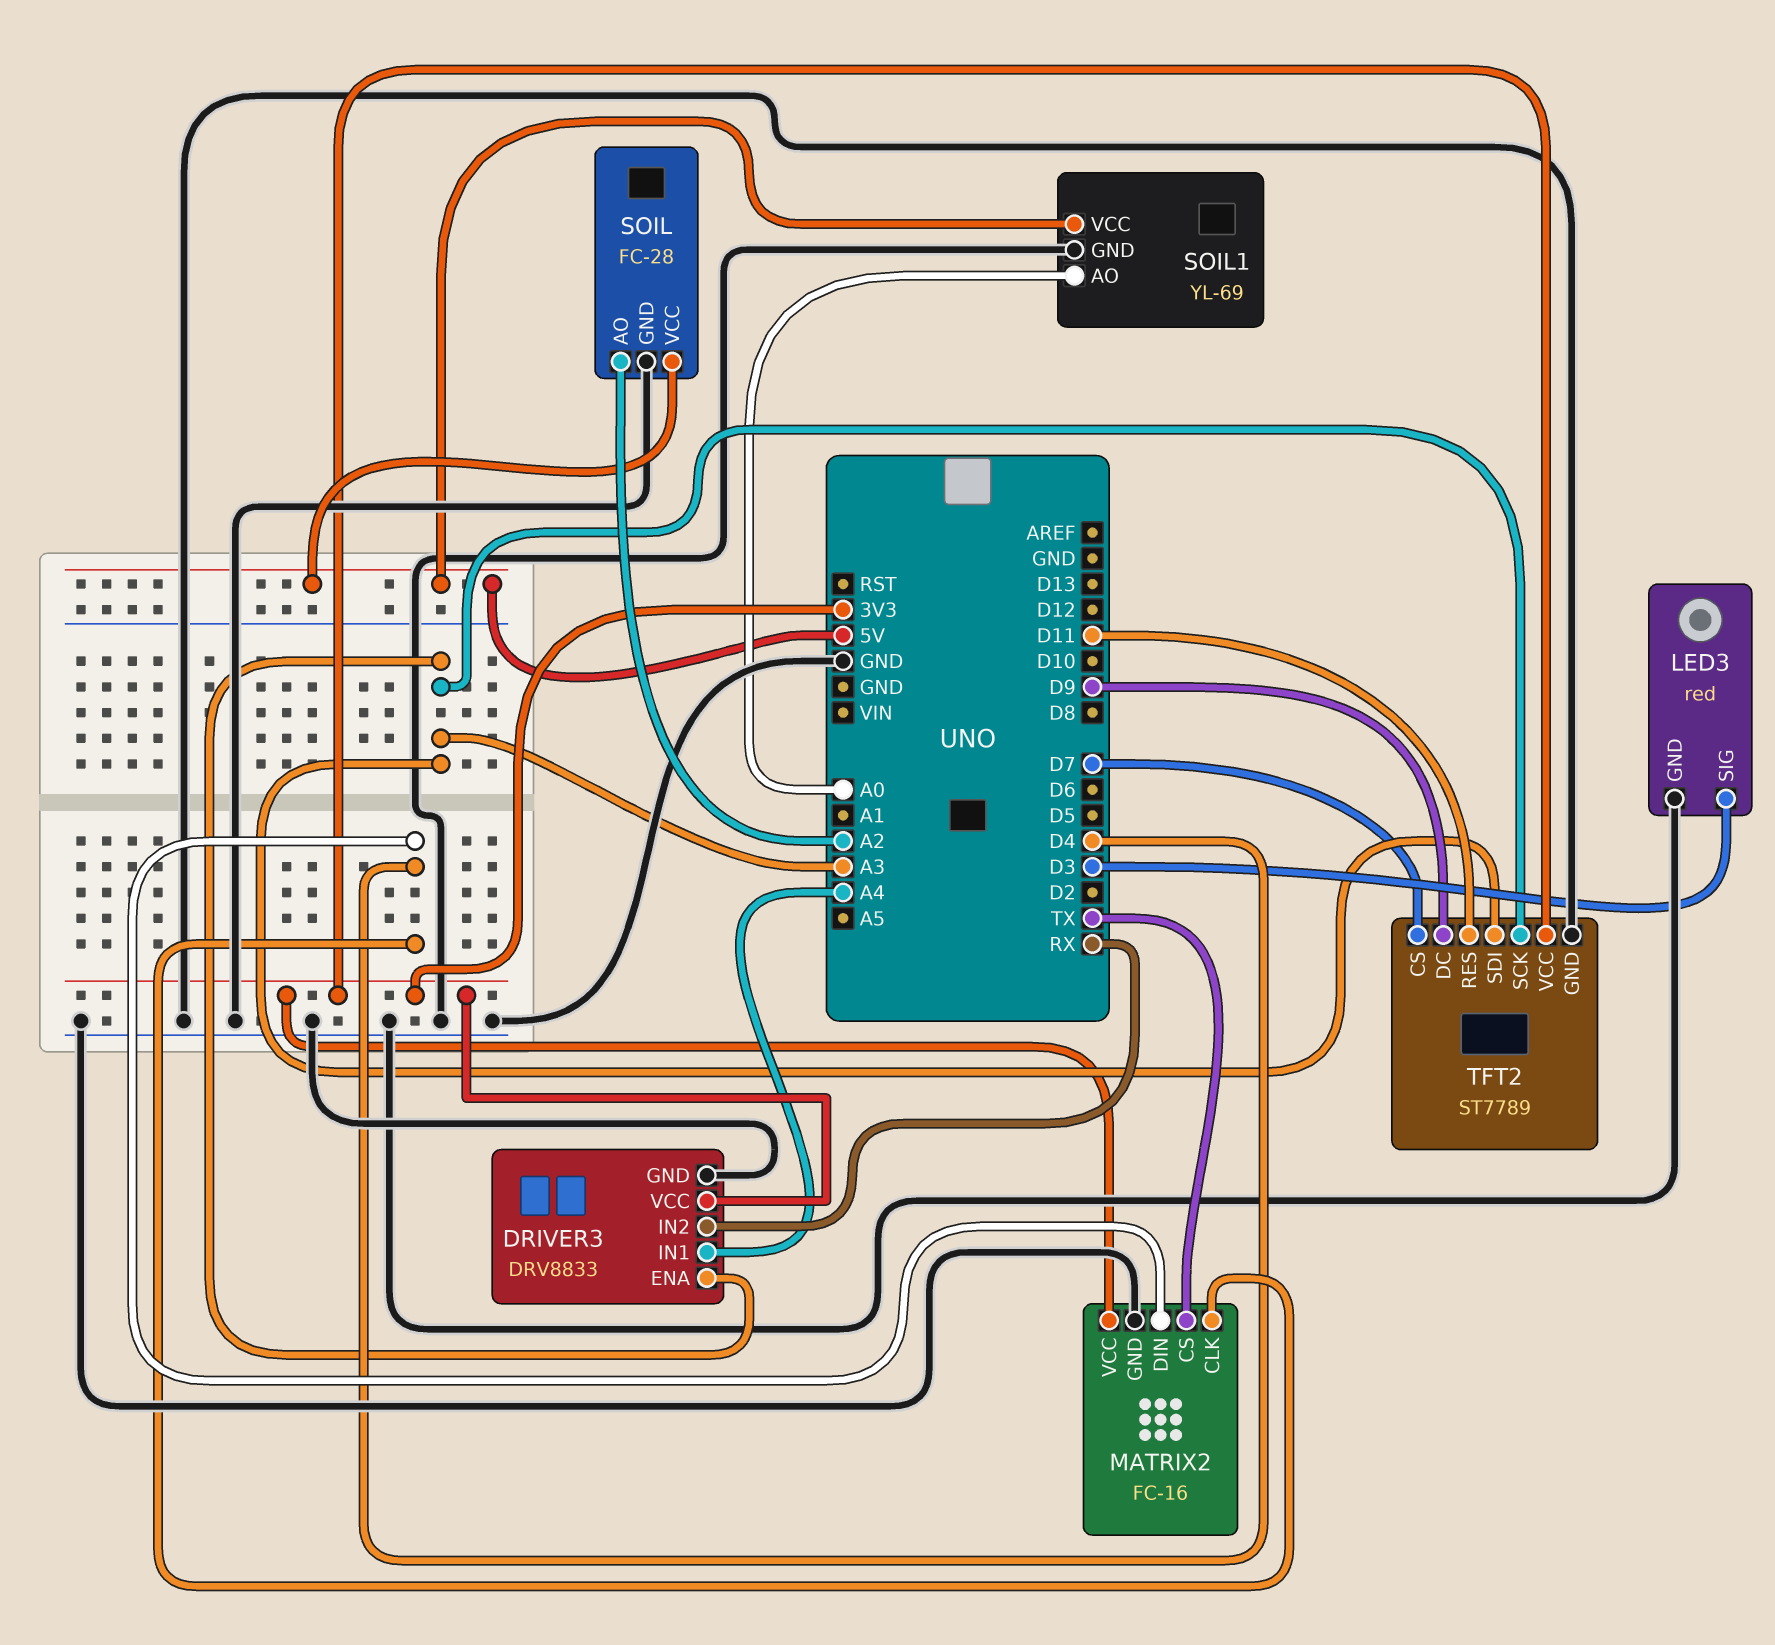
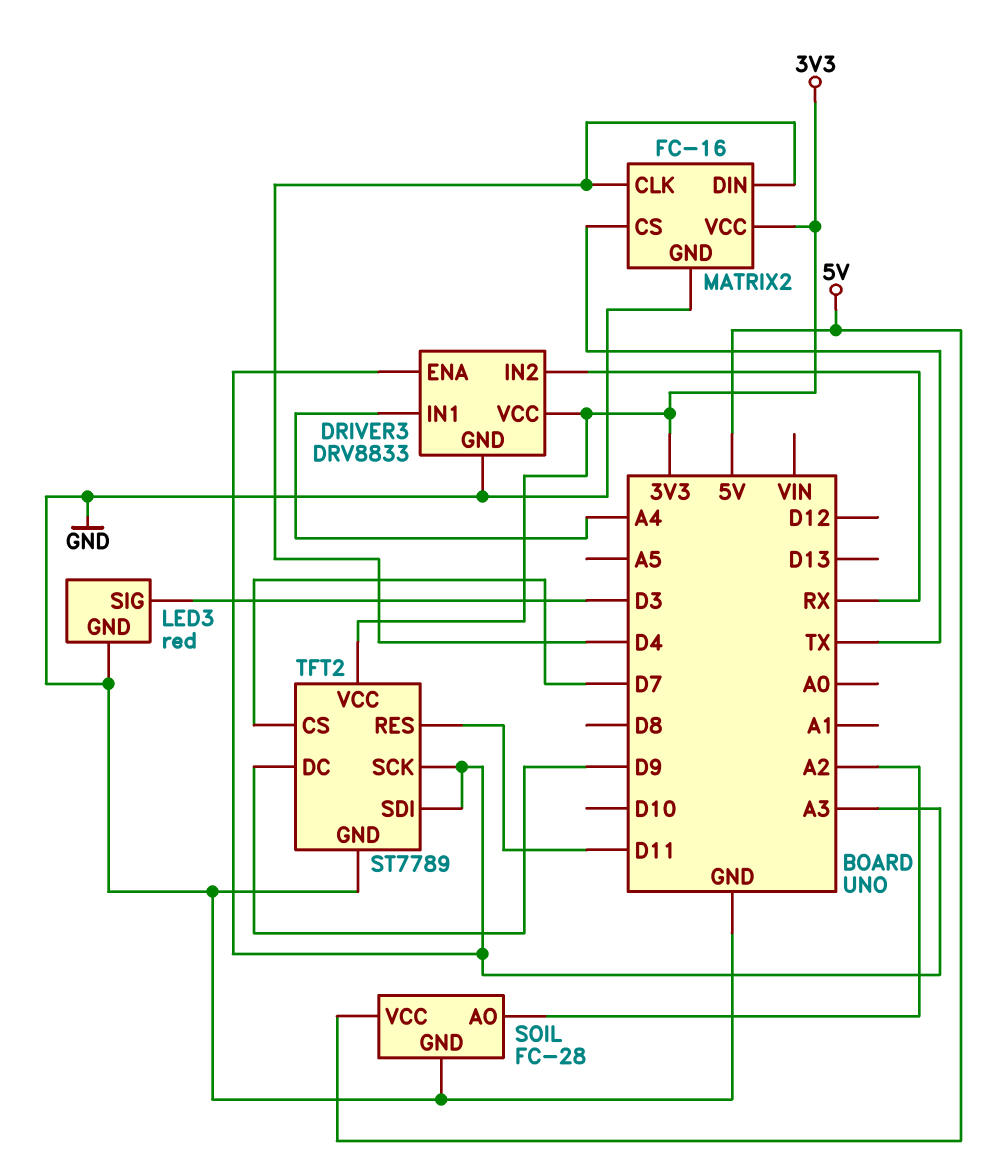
SOIL1: YL-69 -> none
SOIL1 pin AO: A0 -> none
SOIL1 pin GND: GND -> none
SOIL1 pin VCC: 5V -> none

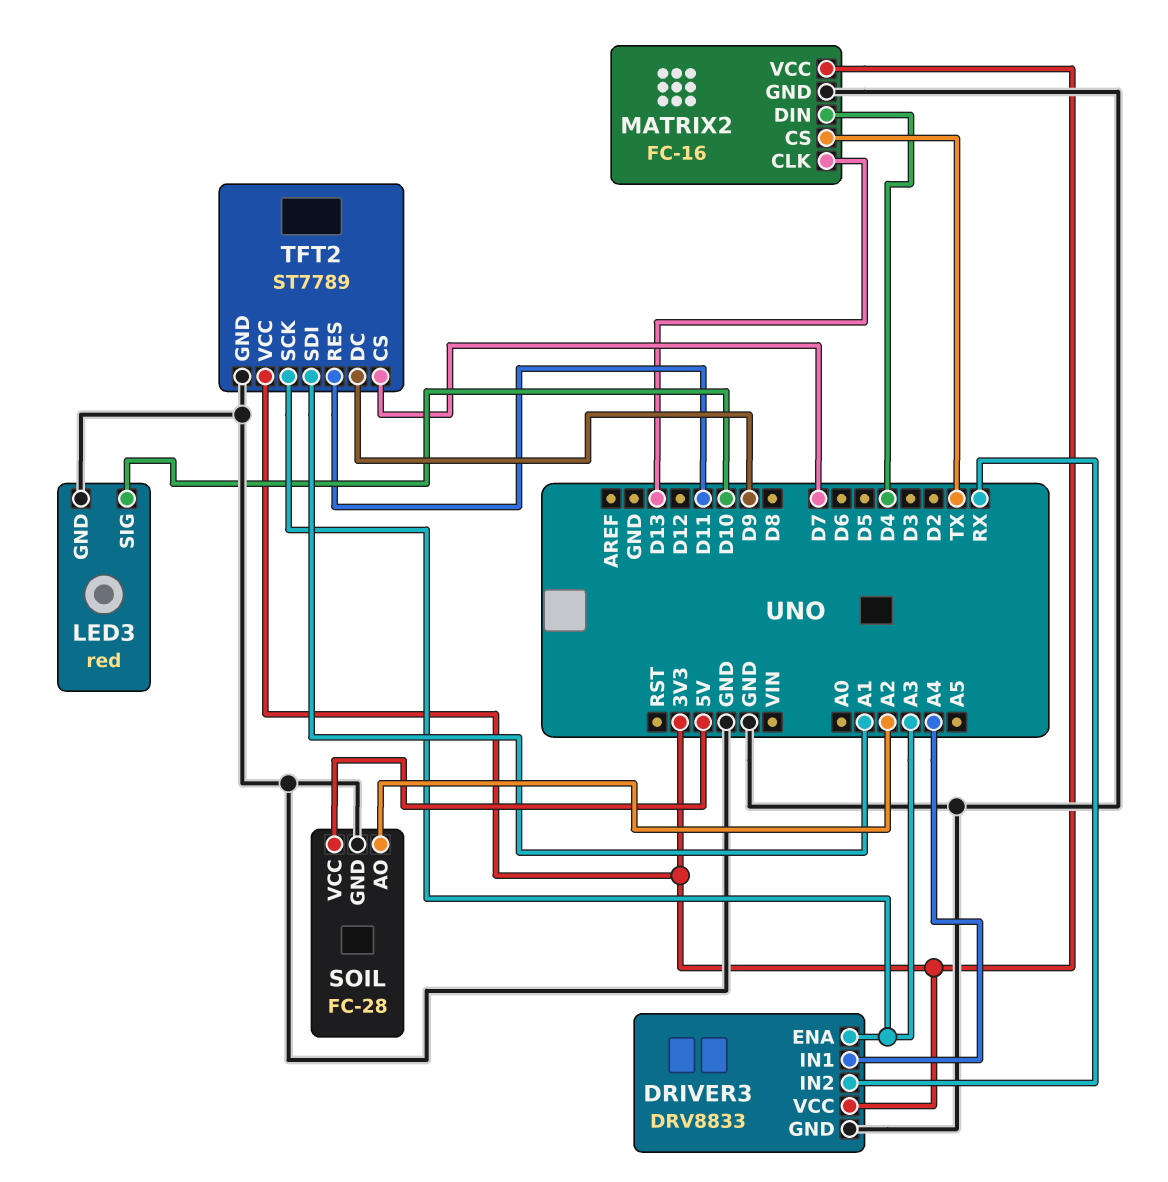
LED3 pin SIG: D3 -> D10
MATRIX2 pin CLK: D4 -> D13
TFT2 pin SDI: A3 -> A1

